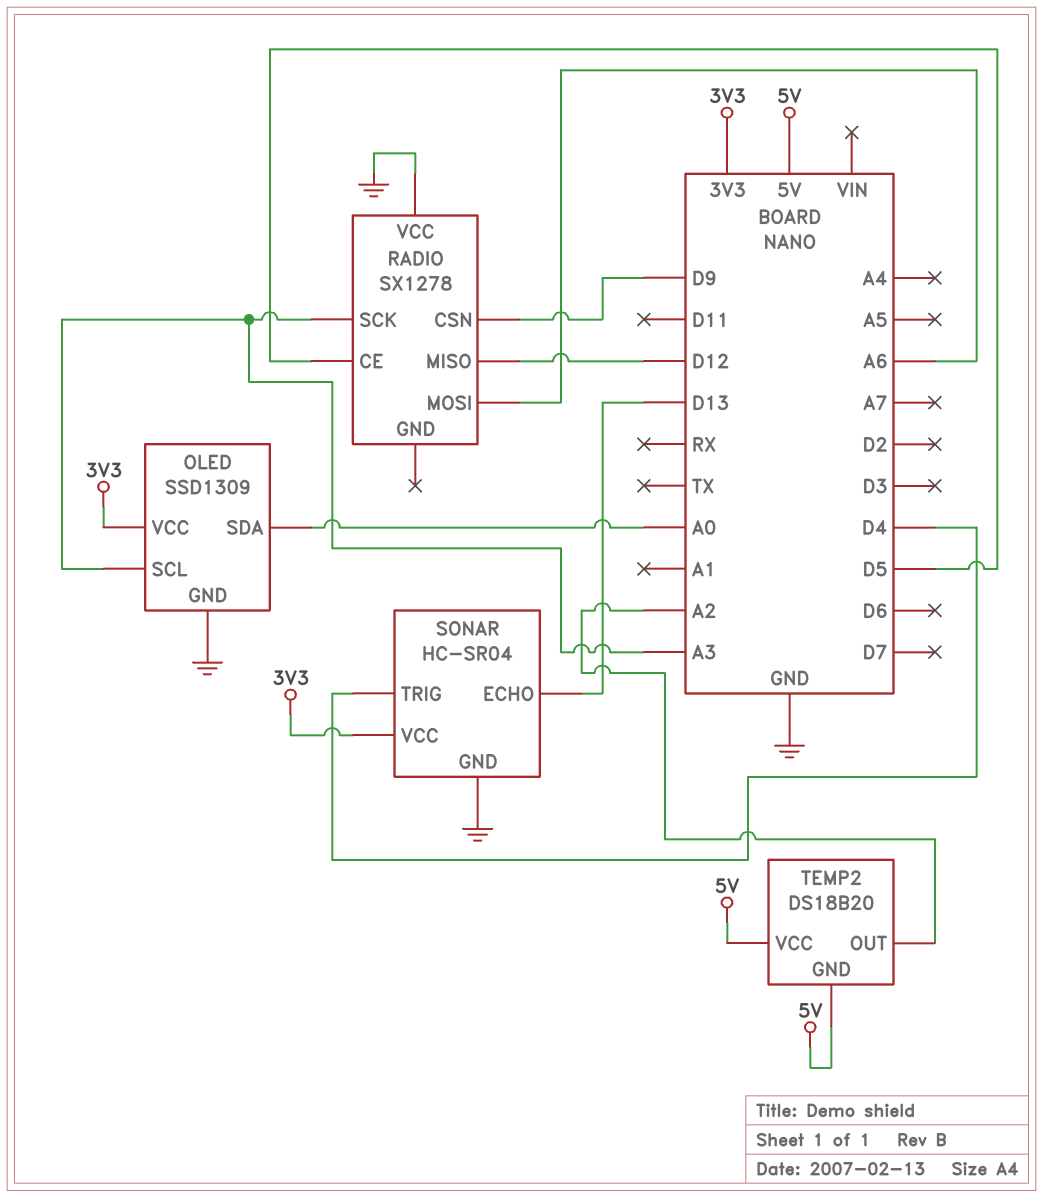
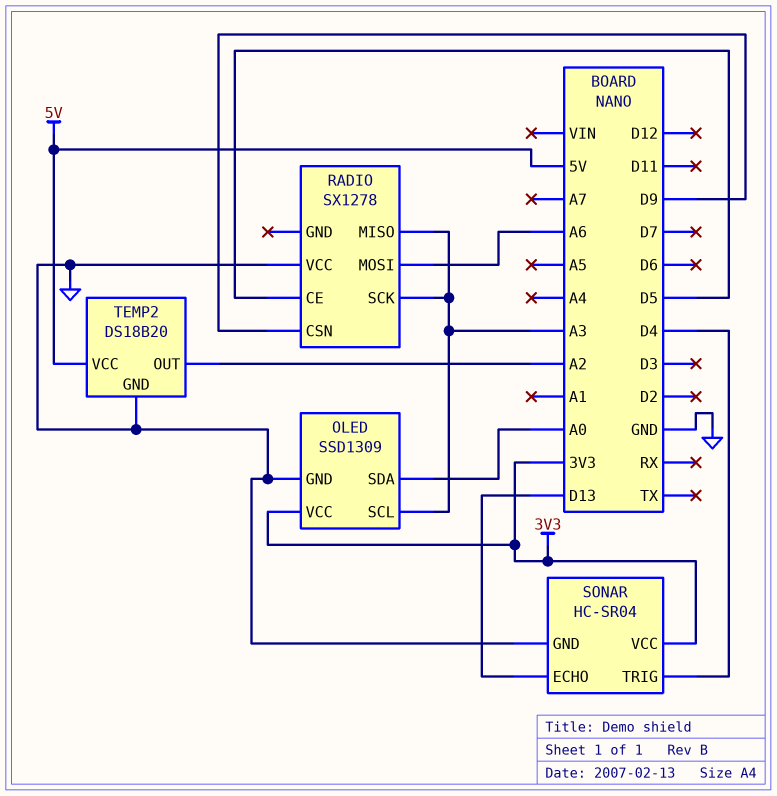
RADIO pin MISO: D12 -> A3
TEMP2 pin GND: 5V -> GND

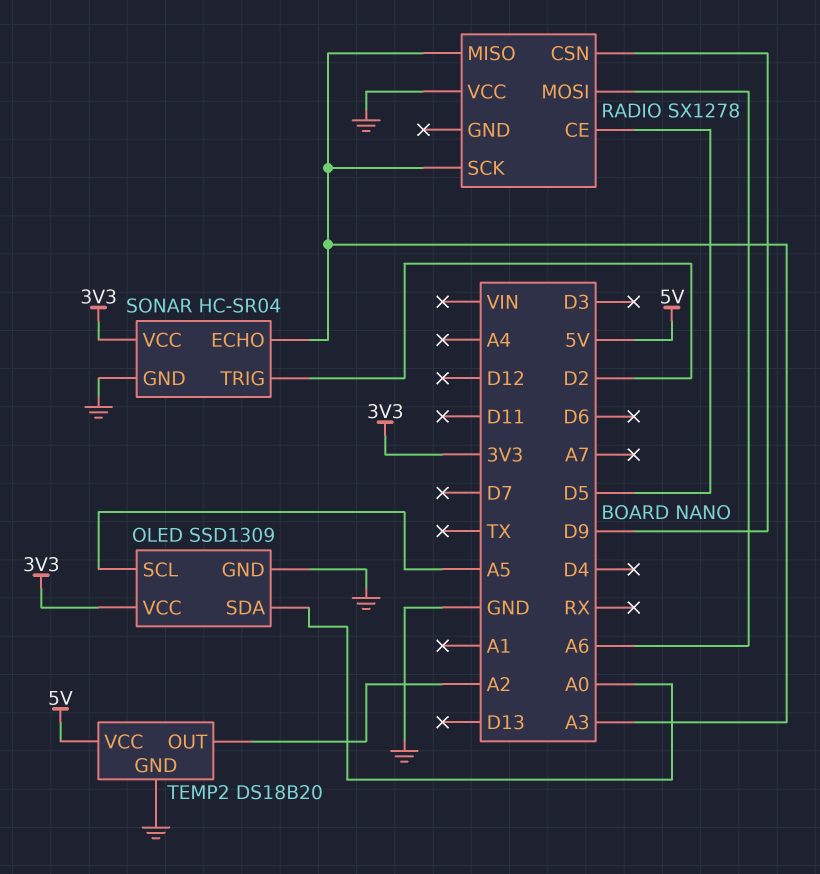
OLED pin SCL: A3 -> A5
SONAR pin ECHO: D13 -> A3
SONAR pin TRIG: D4 -> D2

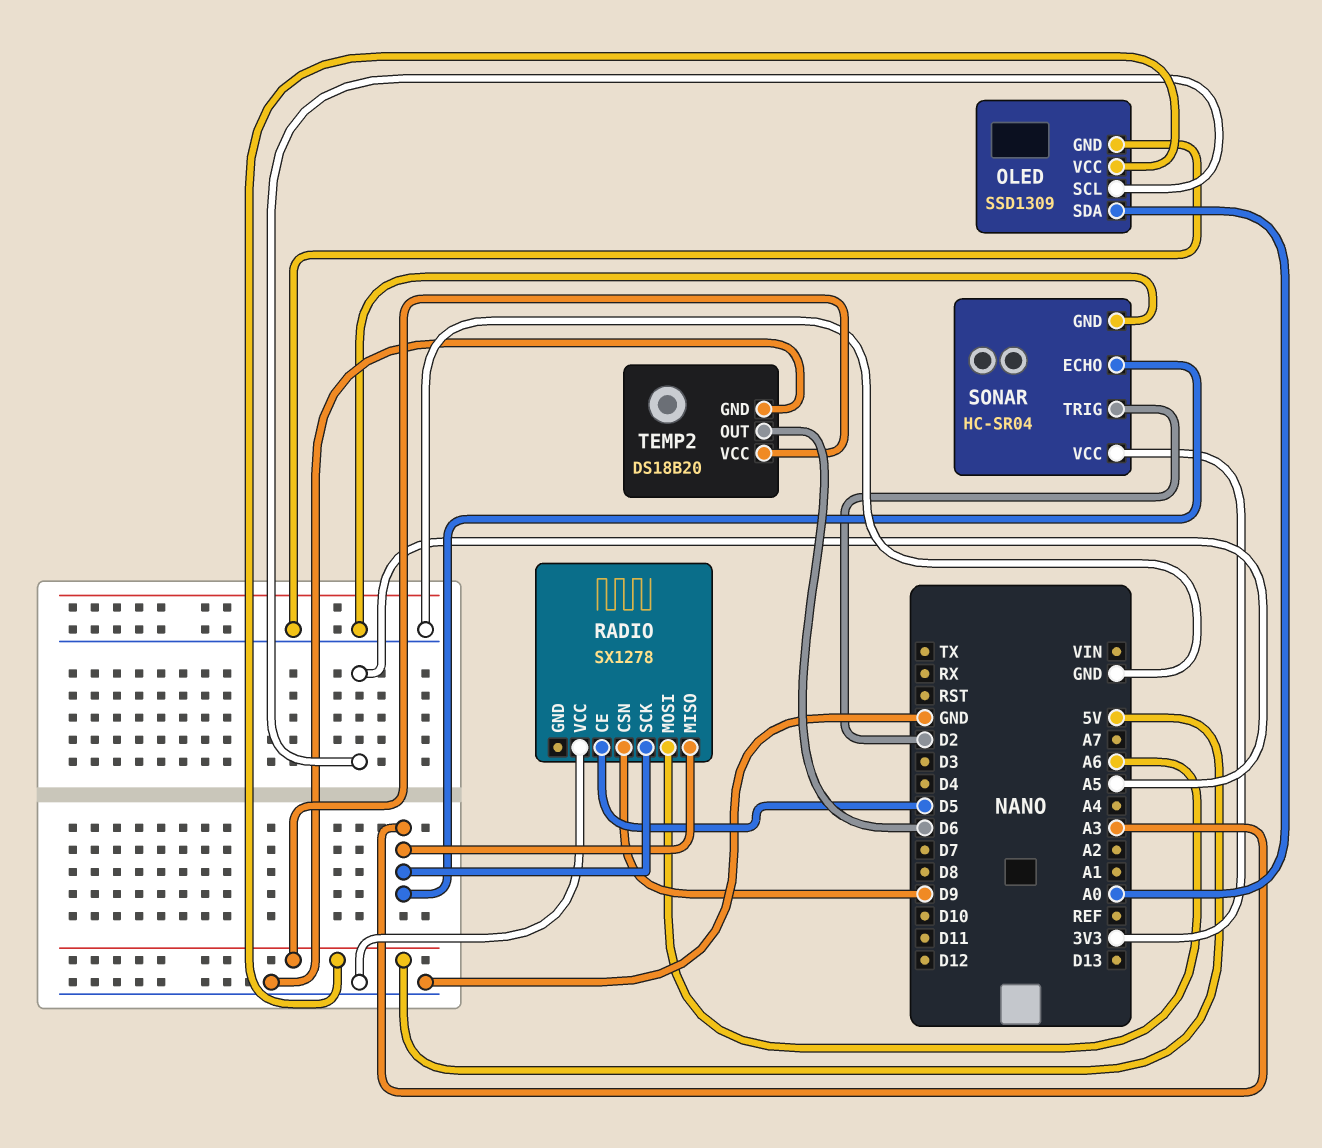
OLED pin VCC: 3V3 -> 5V
TEMP2 pin OUT: A2 -> D6

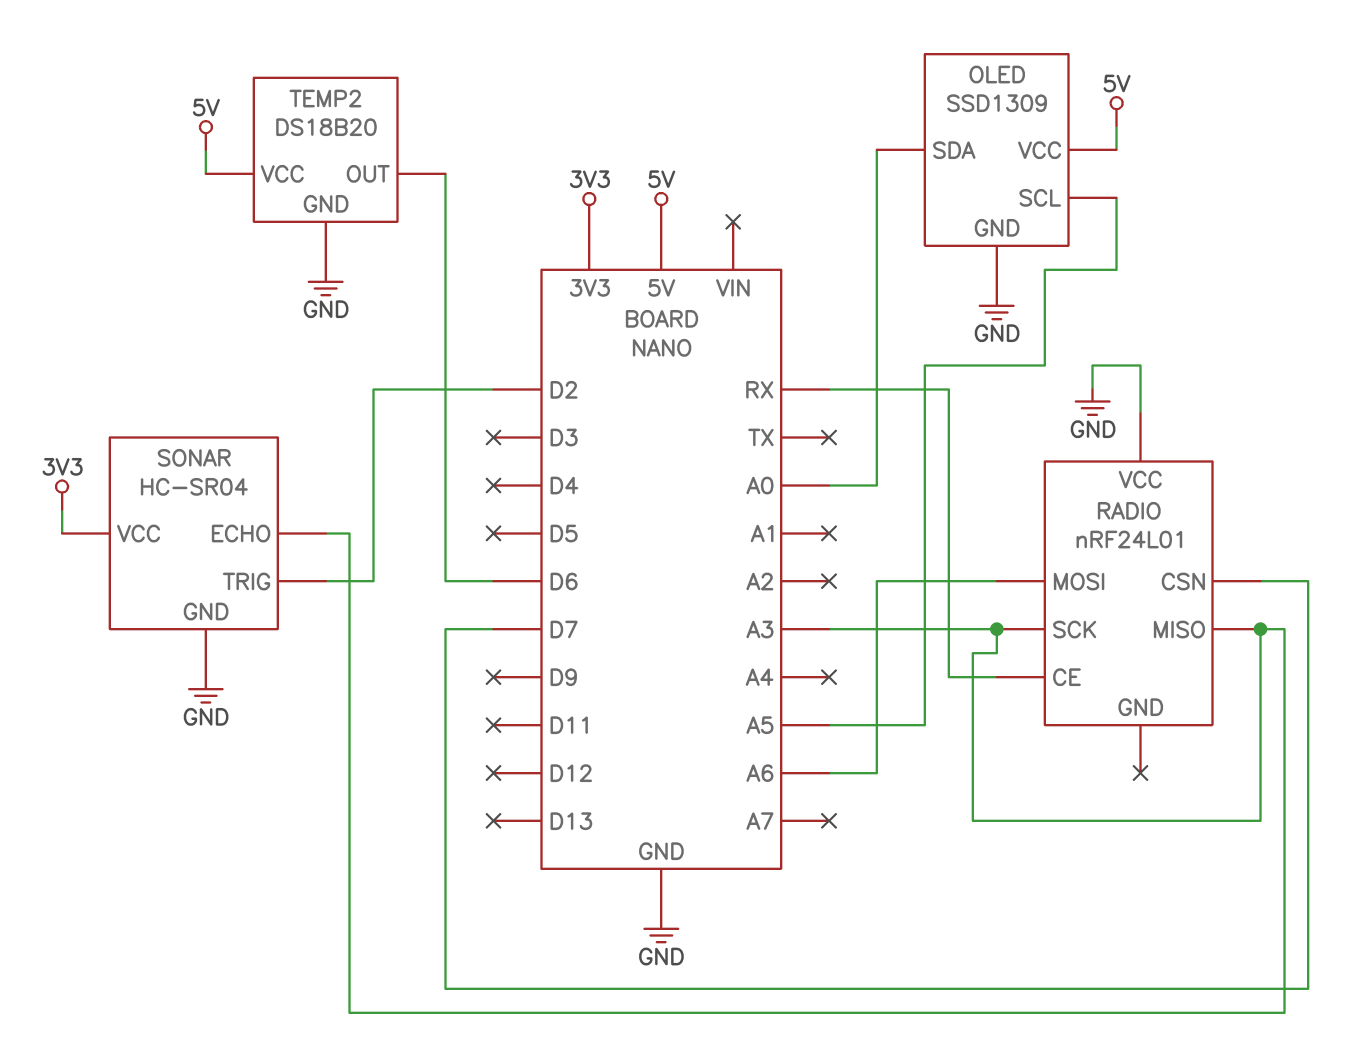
RADIO: SX1278 -> nRF24L01
RADIO pin CE: D5 -> RX
RADIO pin CSN: D9 -> D7

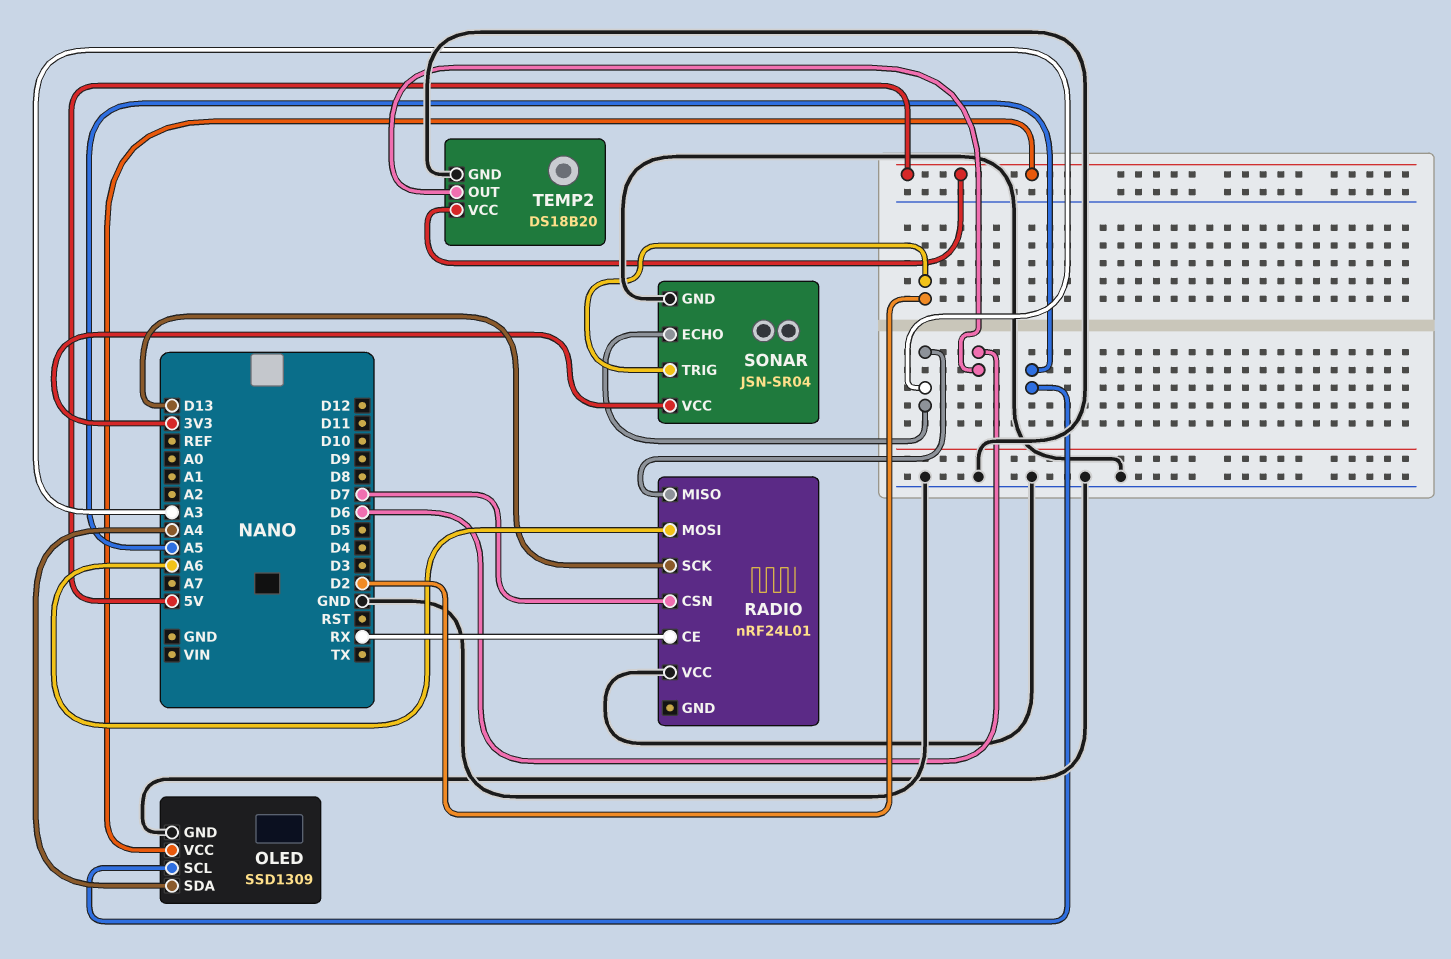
OLED pin SDA: A0 -> A4
RADIO pin SCK: A3 -> D13
SONAR: HC-SR04 -> JSN-SR04

